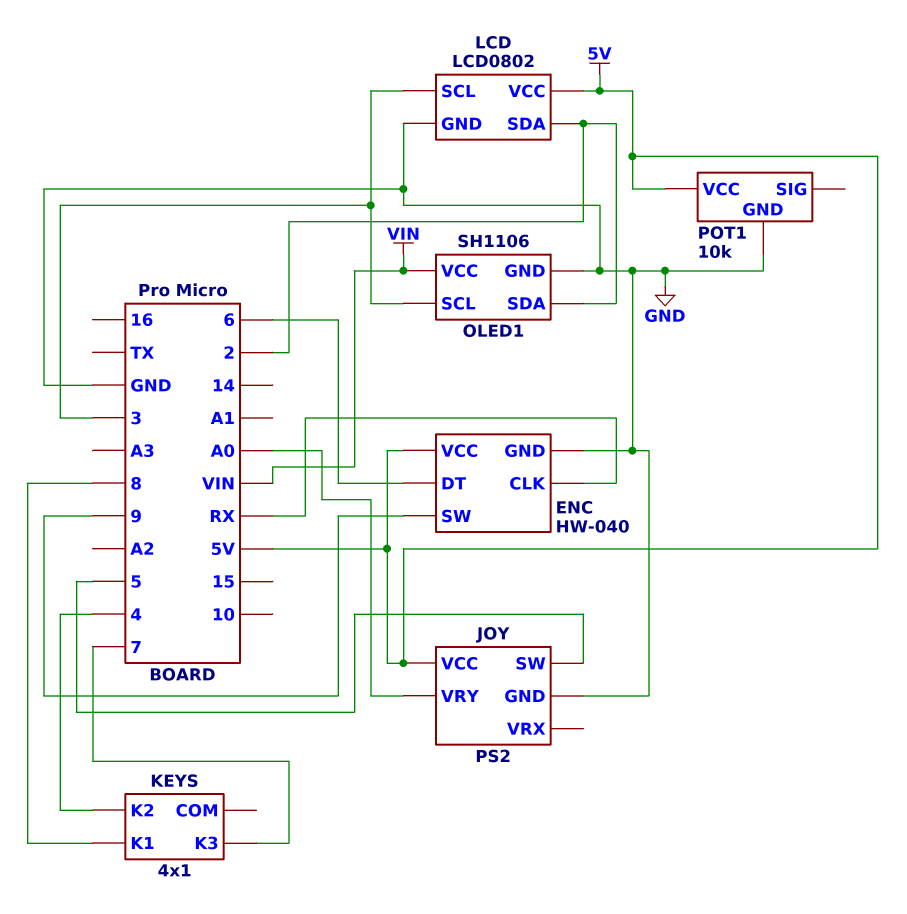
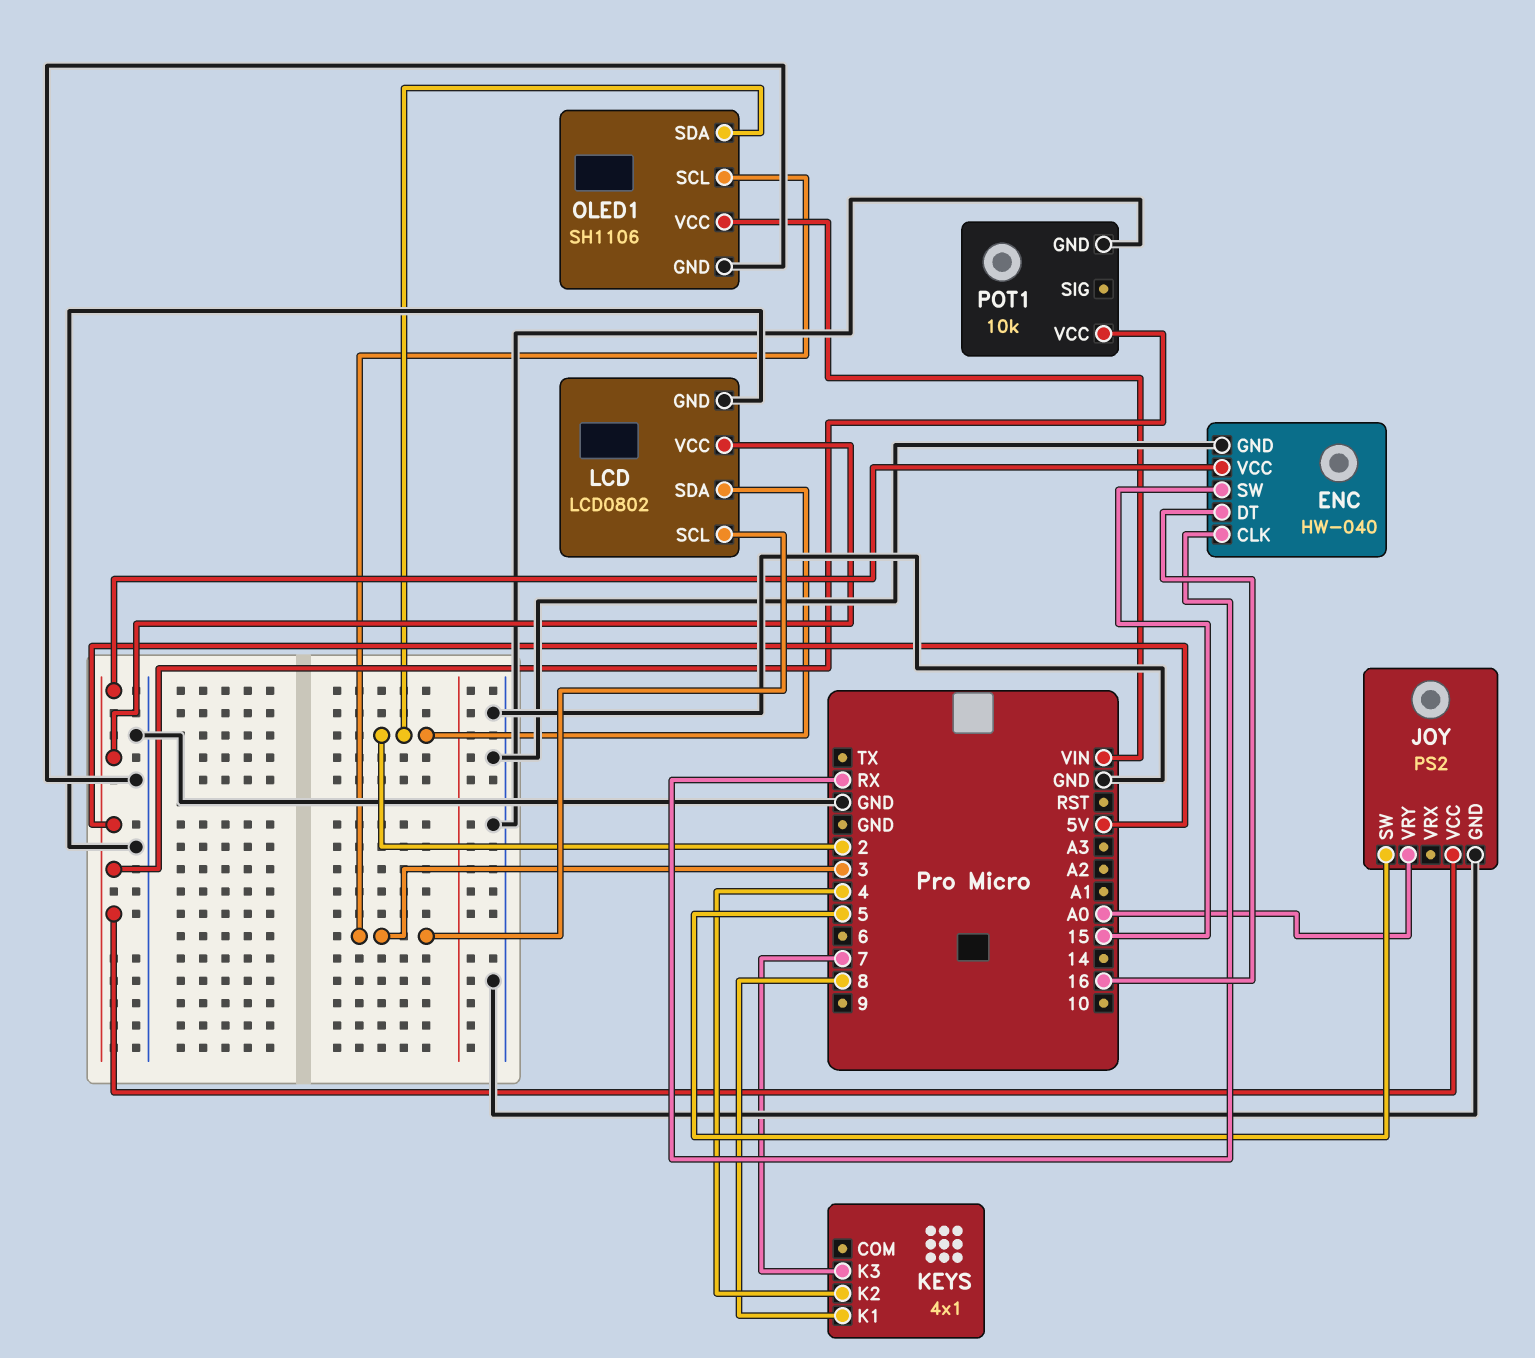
ENC pin DT: 6 -> 16
ENC pin SW: 9 -> 15

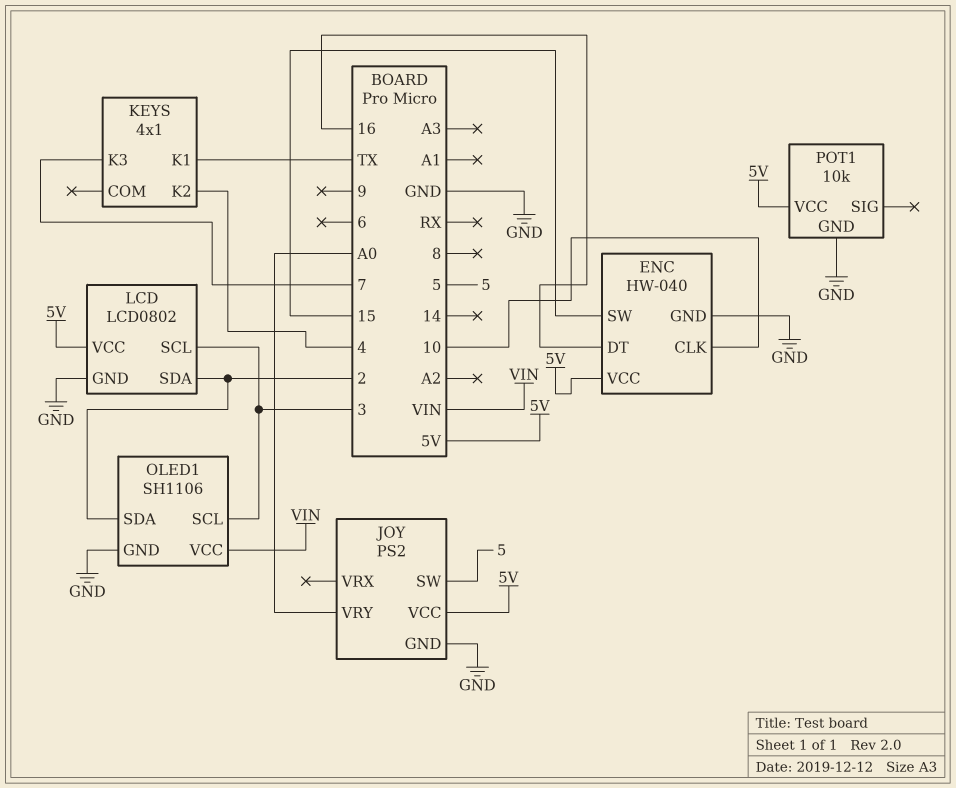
ENC pin CLK: RX -> 10
KEYS pin K1: 8 -> TX

